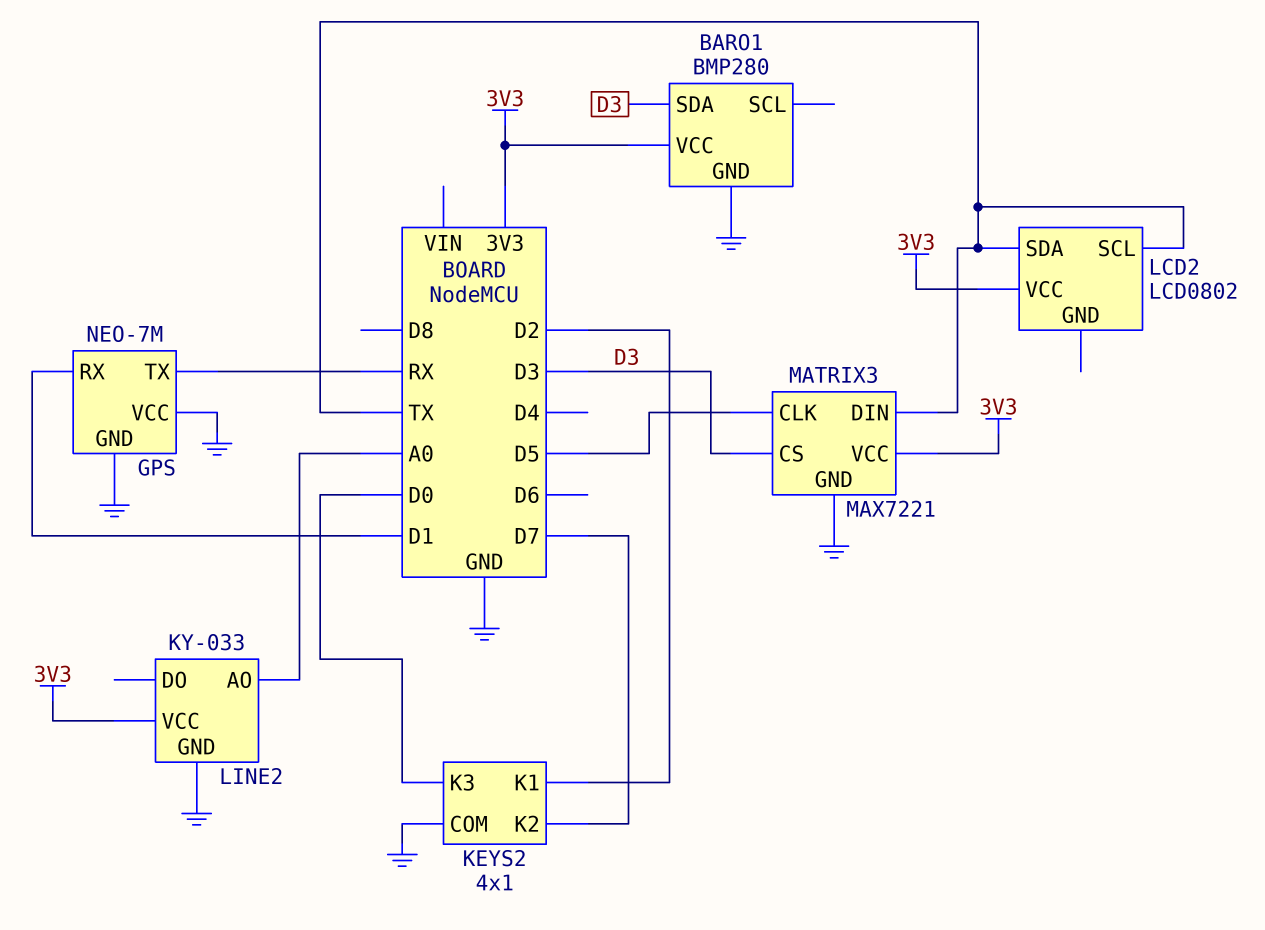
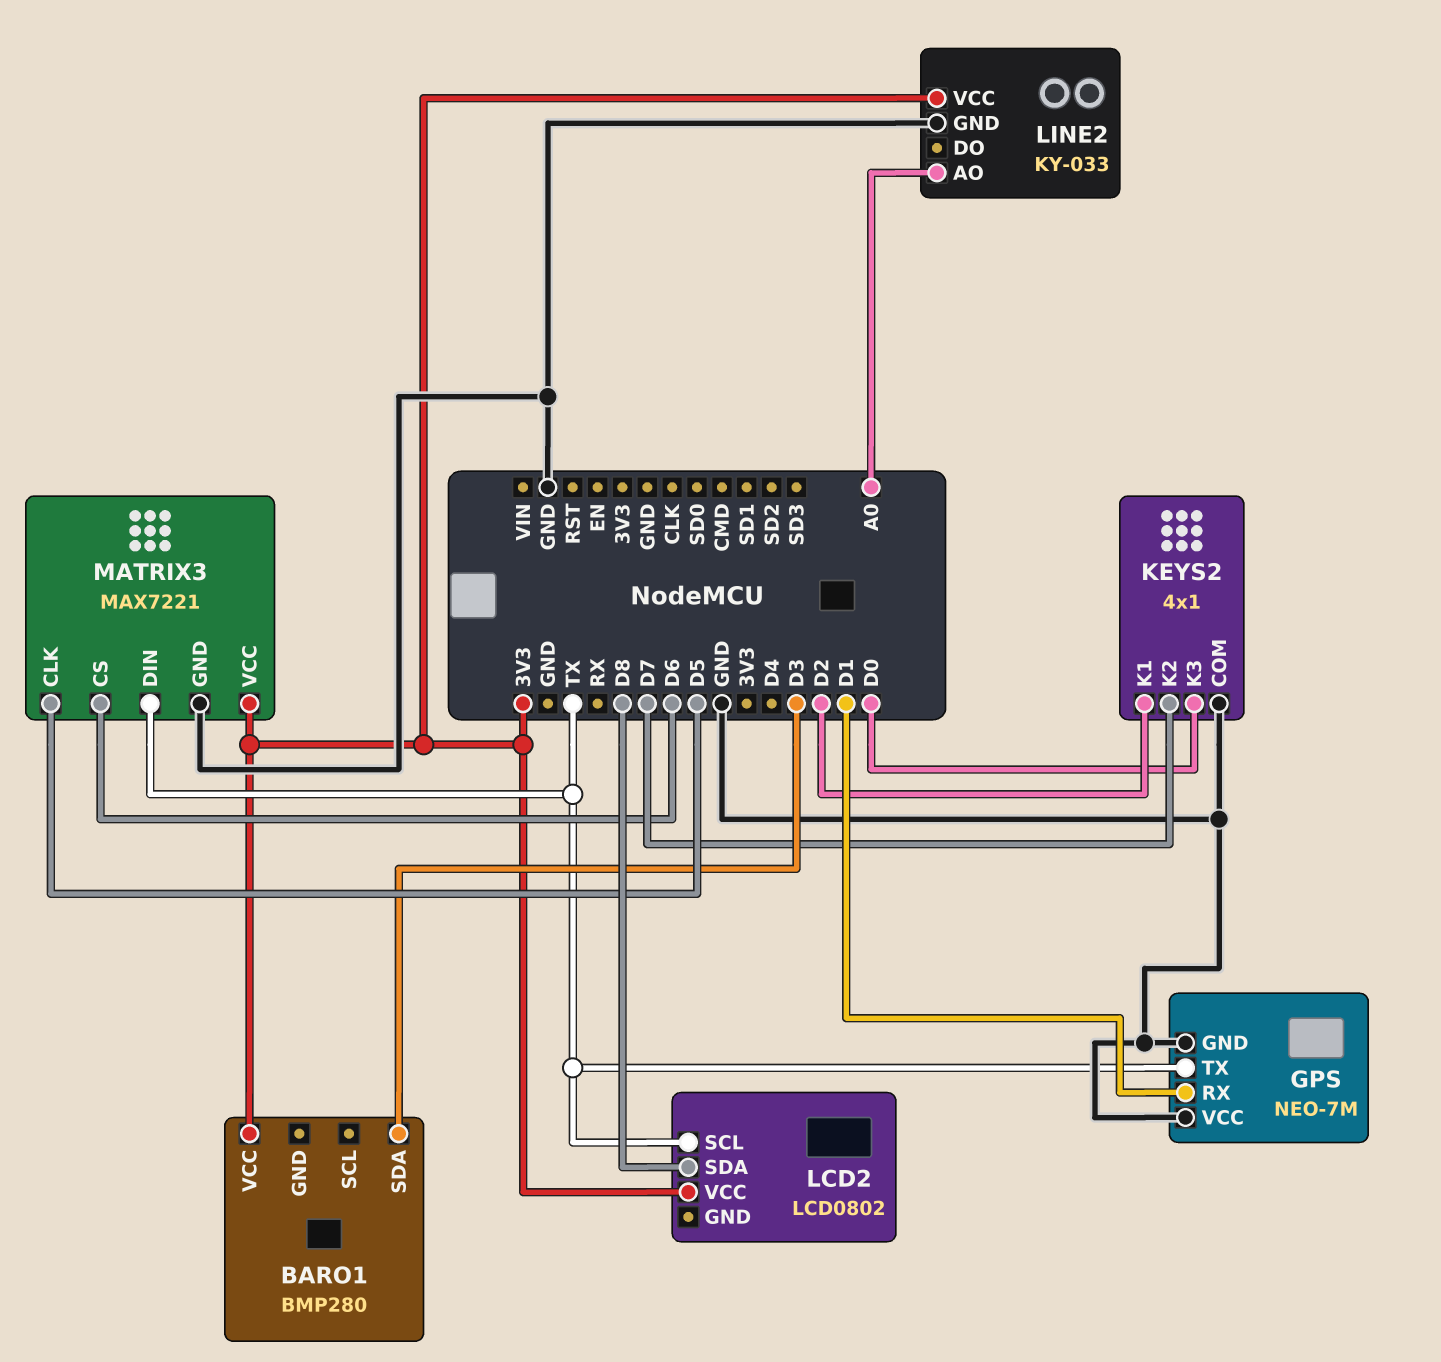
BARO1 pin GND: GND -> none
GPS pin TX: RX -> TX
LCD2 pin SDA: TX -> D8
MATRIX3 pin CS: D3 -> D6

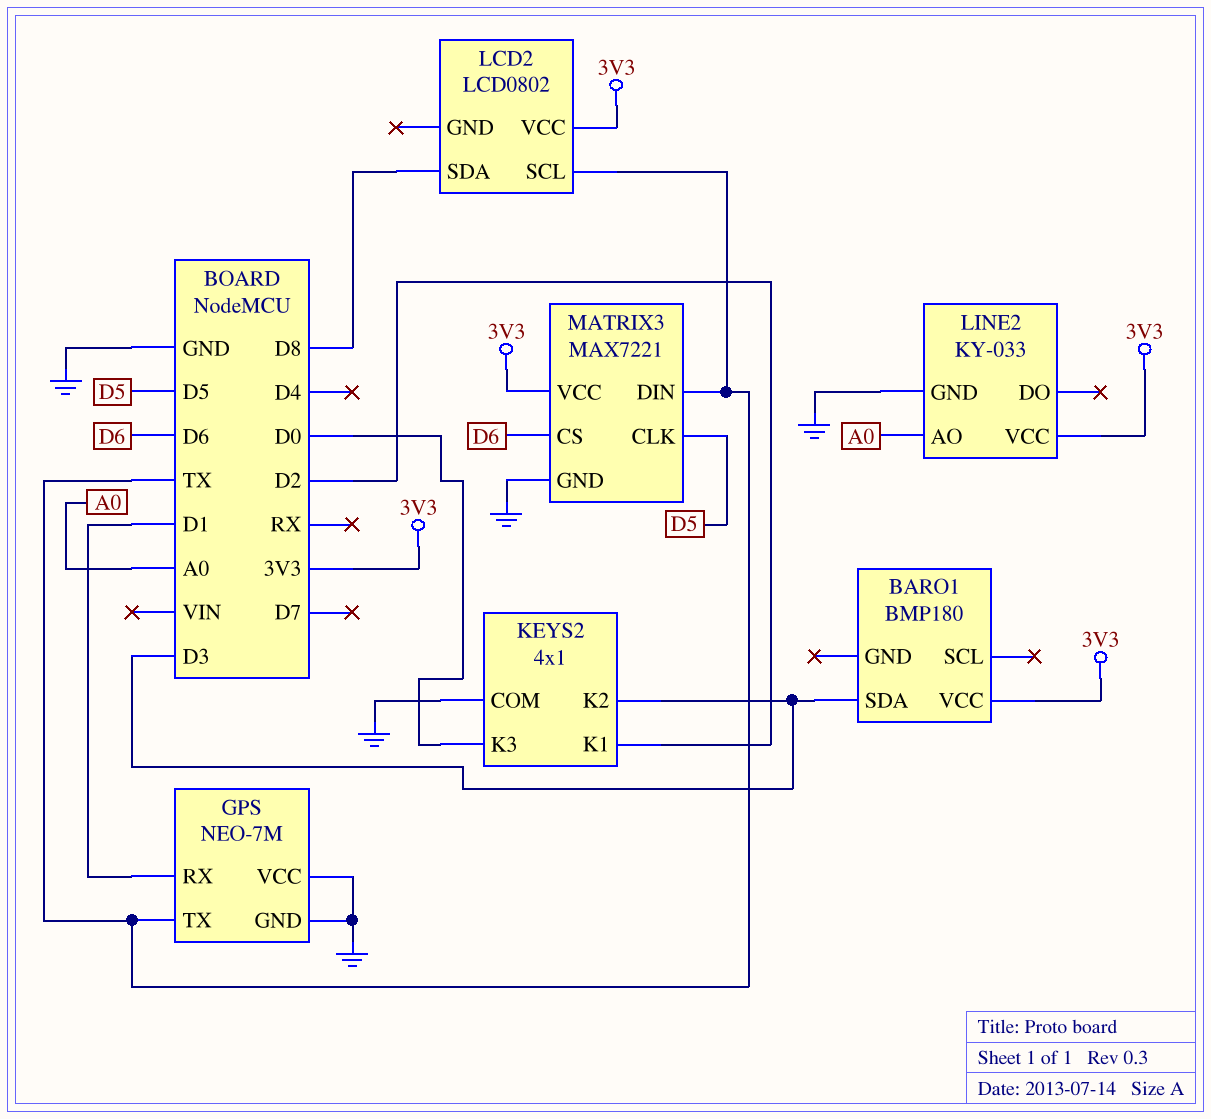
BARO1: BMP280 -> BMP180
KEYS2 pin K2: D7 -> D3

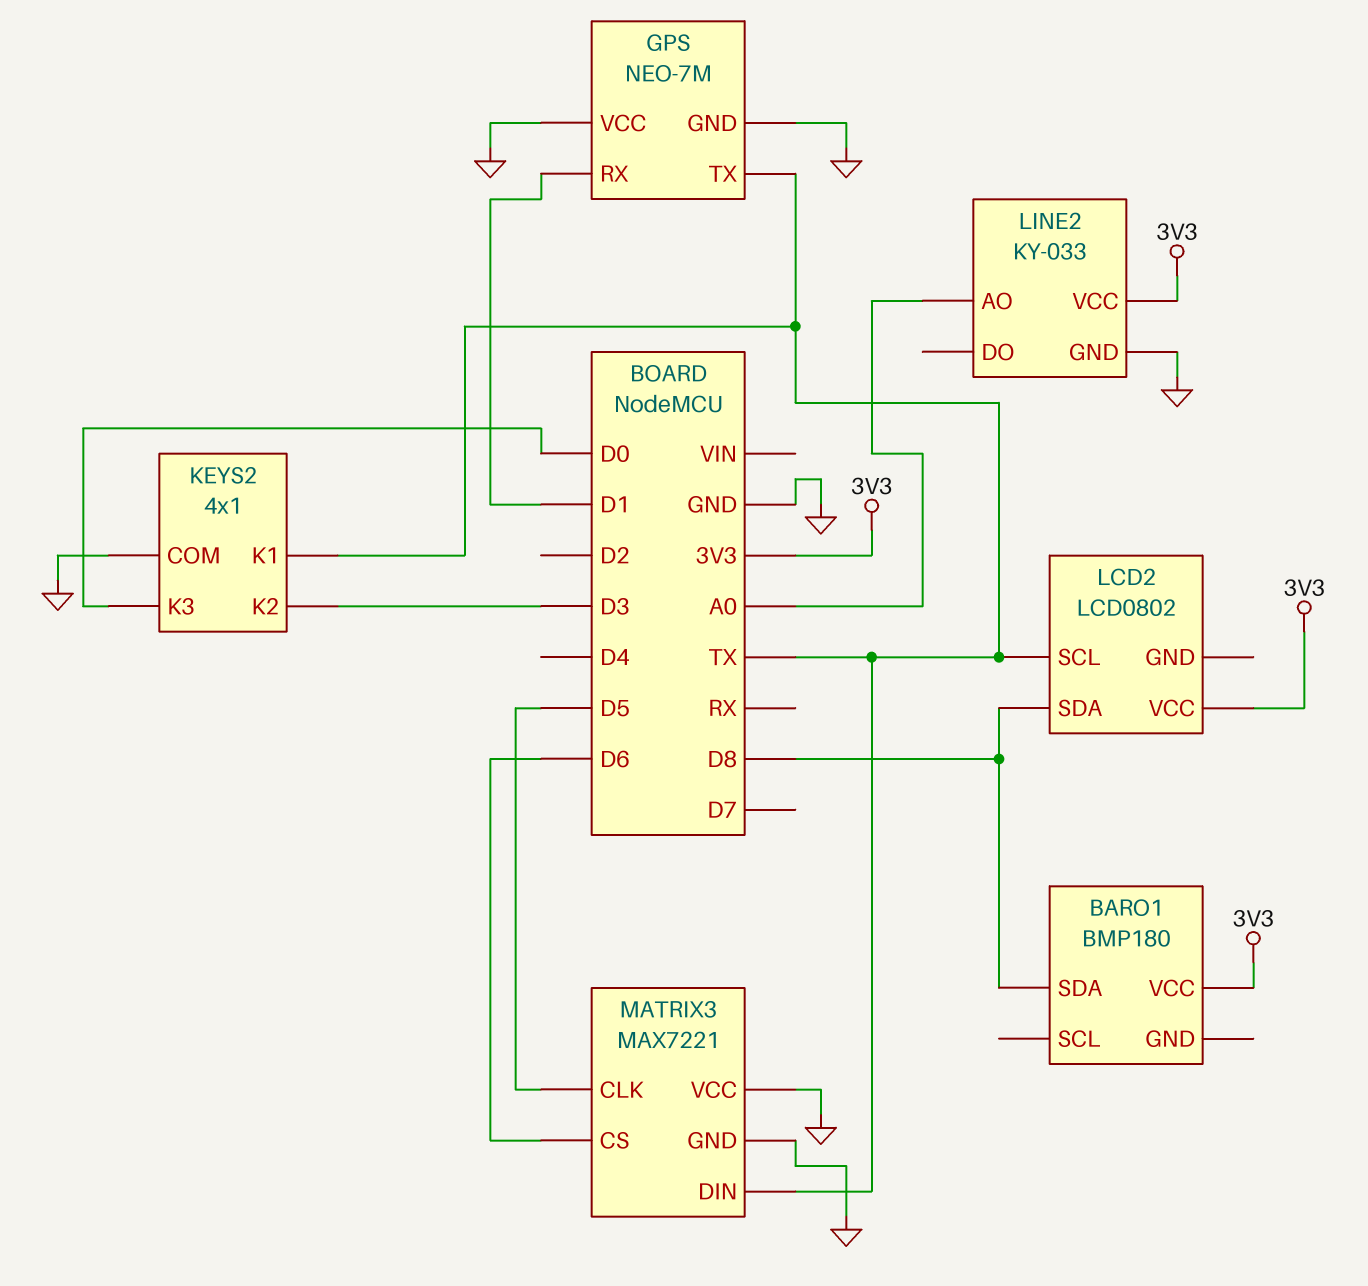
BARO1 pin SDA: D3 -> D8
KEYS2 pin K1: D2 -> TX
MATRIX3 pin VCC: 3V3 -> GND

